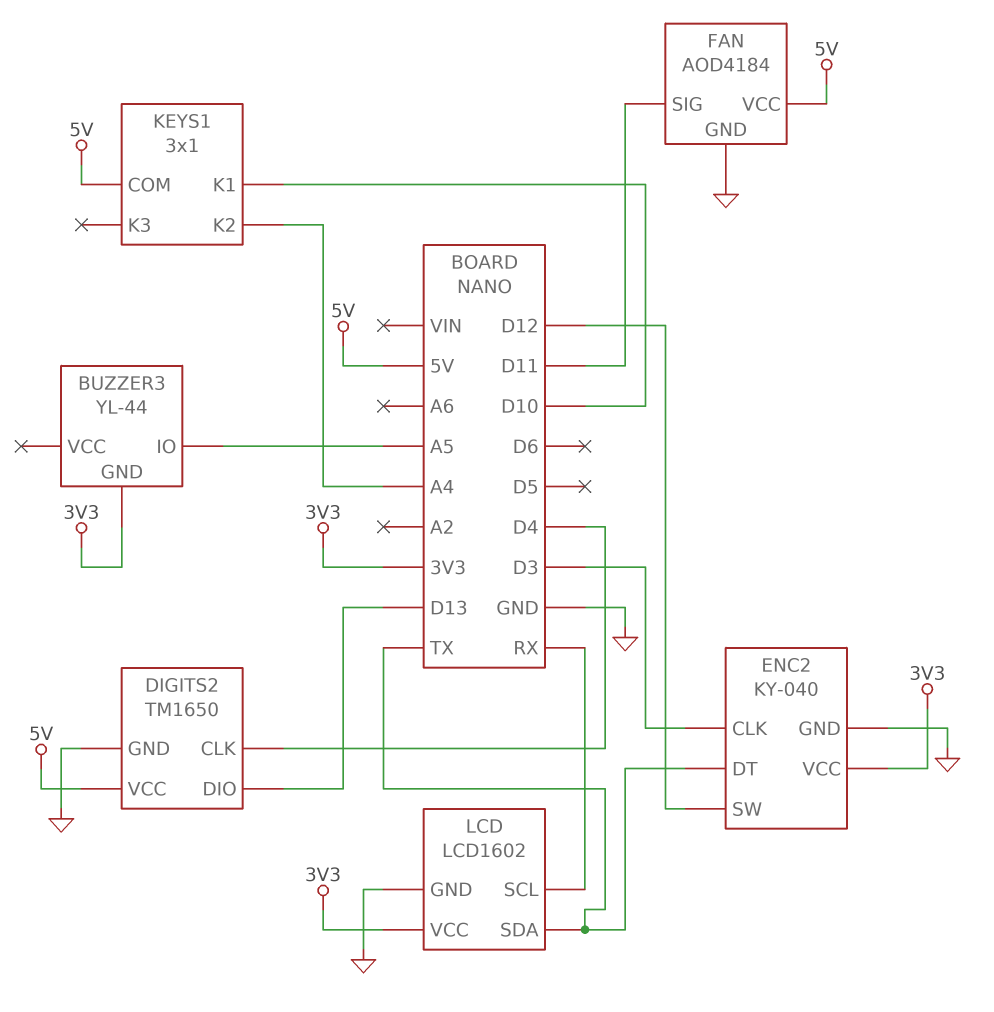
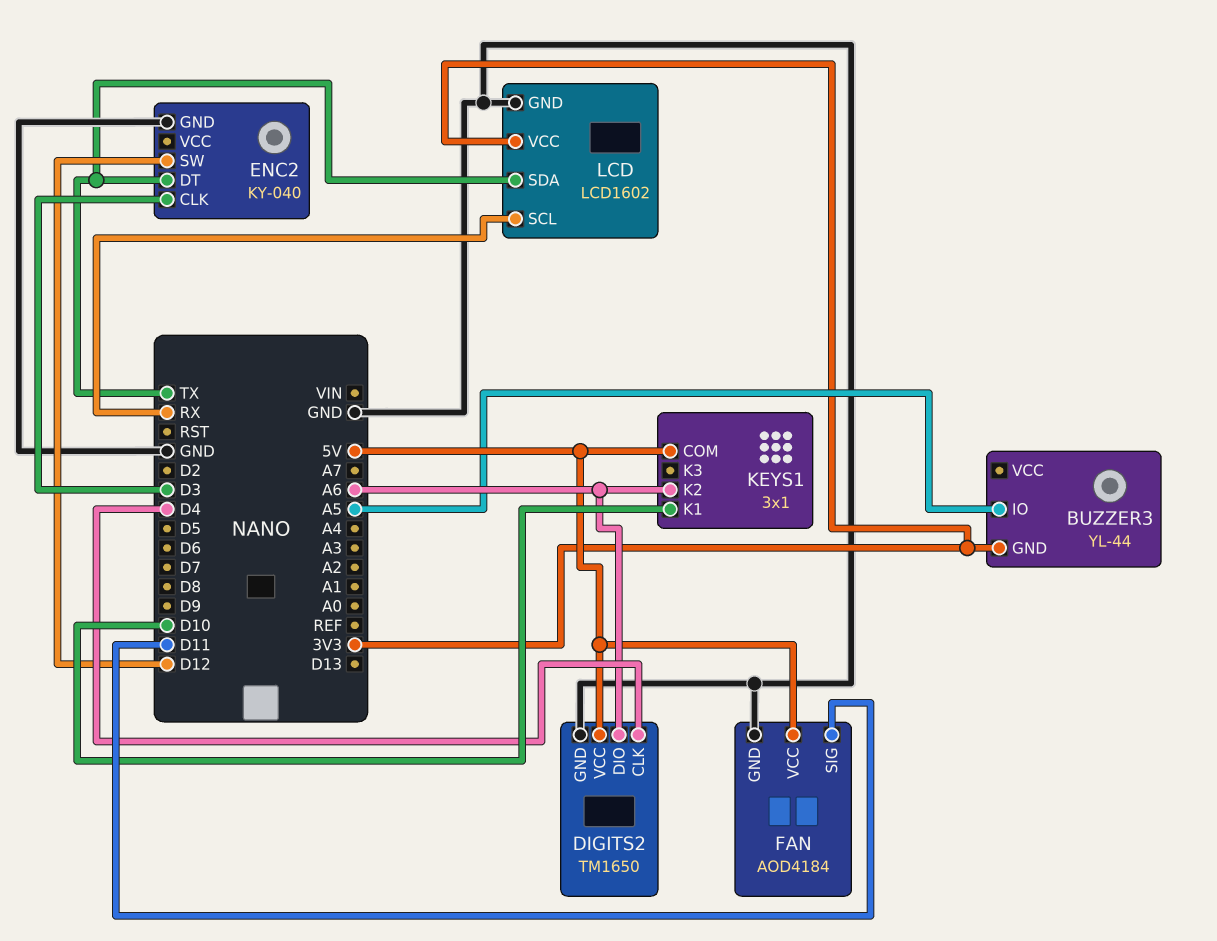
DIGITS2 pin DIO: D13 -> A6
ENC2 pin VCC: 3V3 -> none
KEYS1 pin K2: A4 -> A6

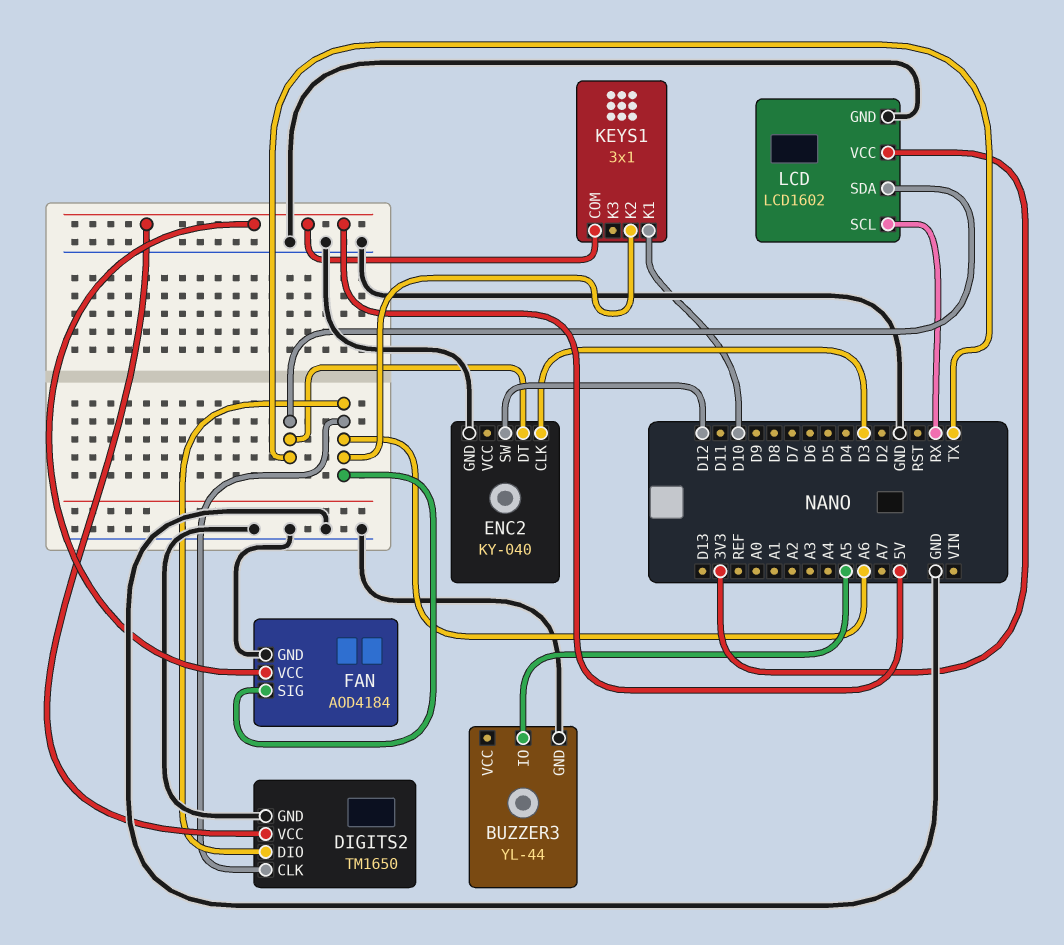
BUZZER3 pin GND: 3V3 -> GND
DIGITS2 pin CLK: D4 -> A6
FAN pin SIG: D11 -> A6

